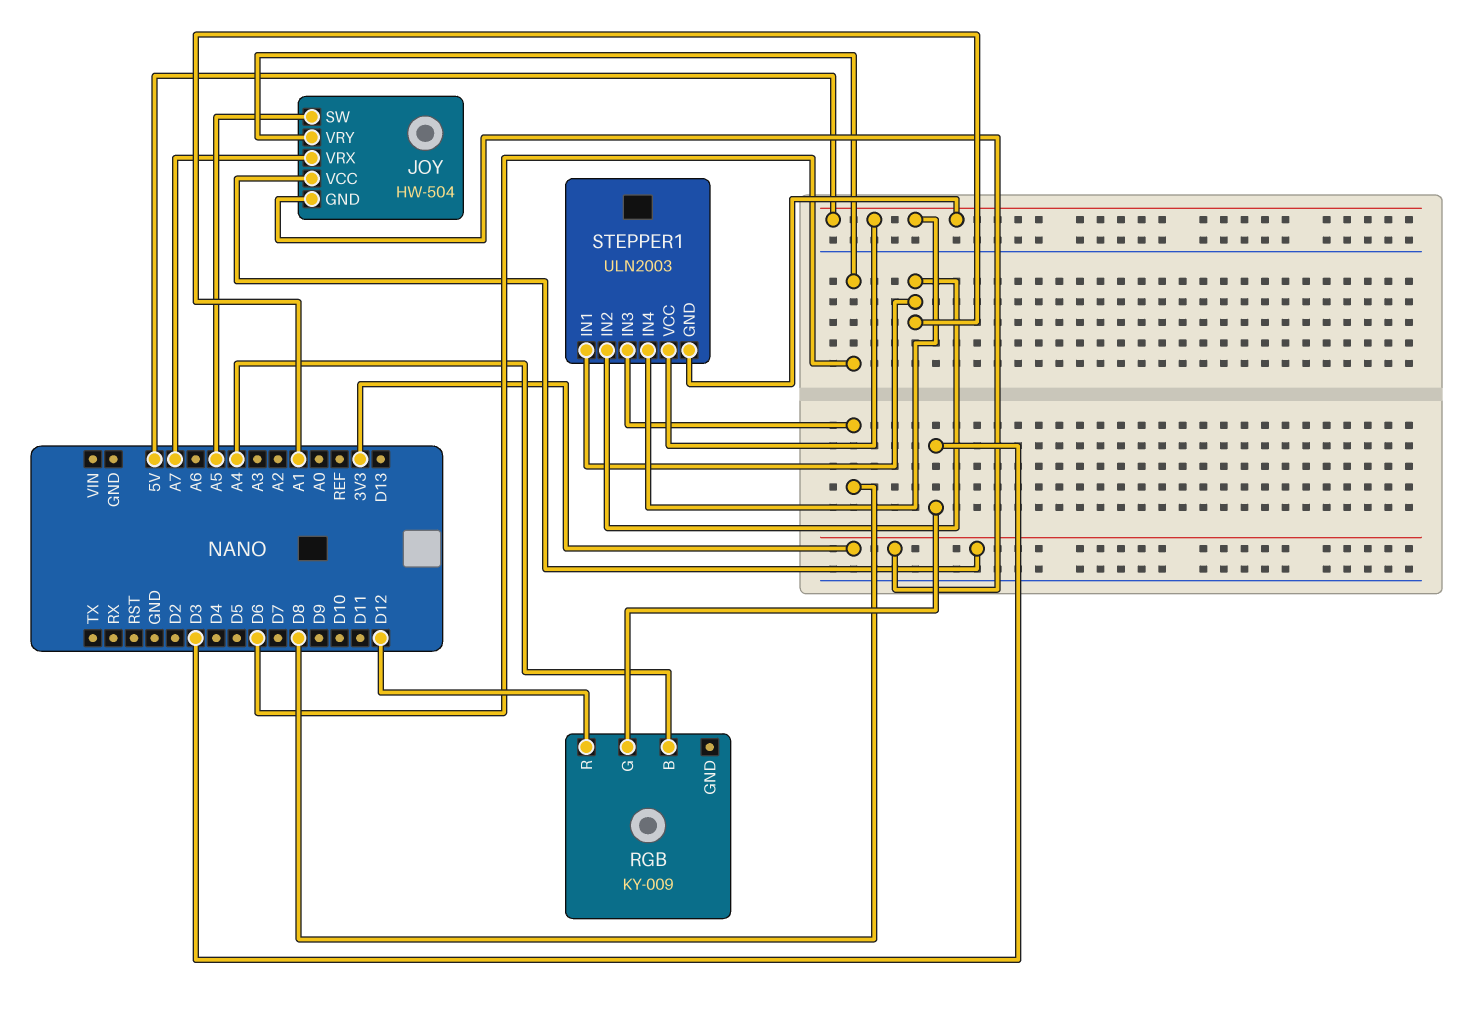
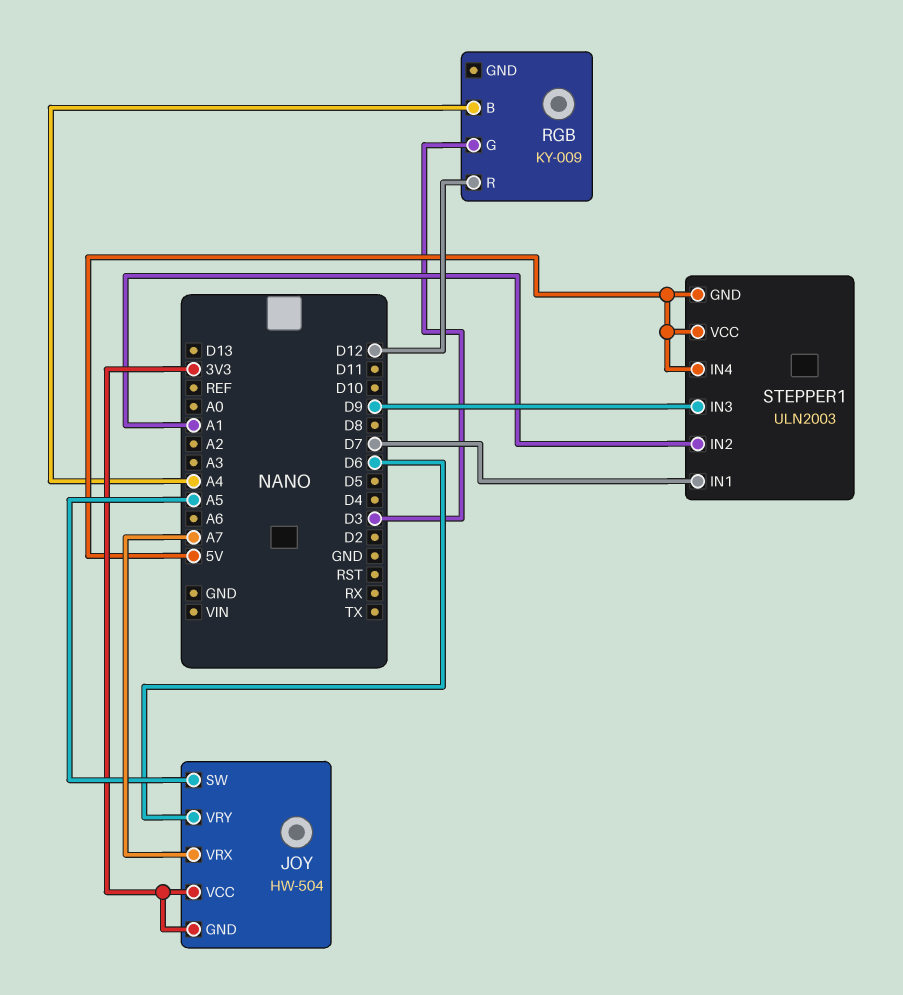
STEPPER1 pin IN1: A1 -> D7
STEPPER1 pin IN3: D8 -> D9

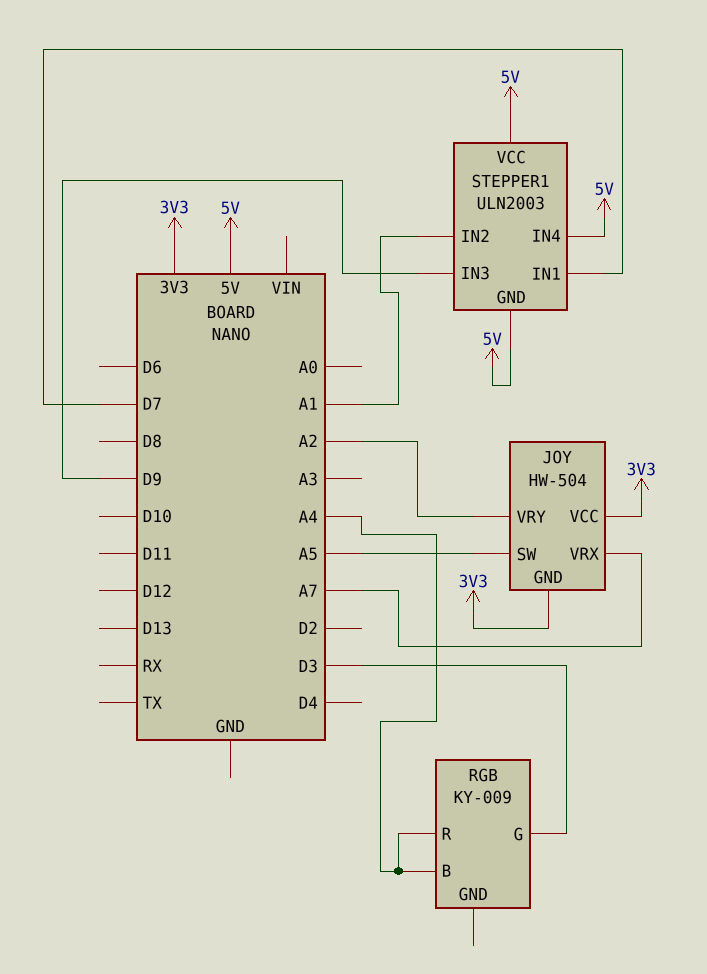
JOY pin VRY: D6 -> A2
RGB pin R: D12 -> A4

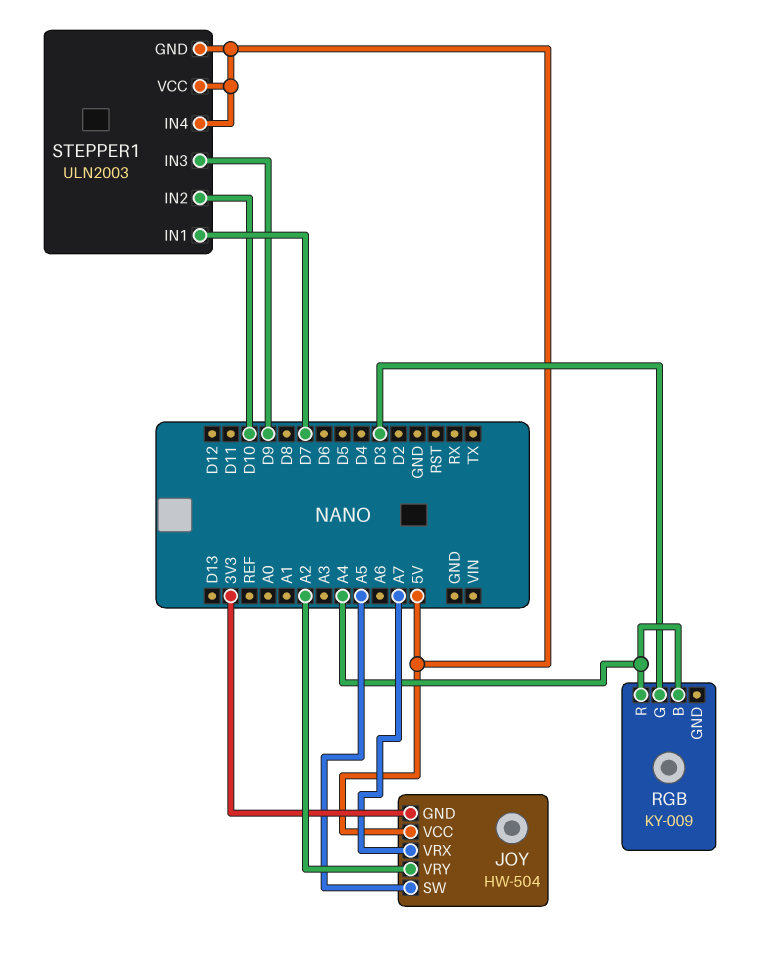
JOY pin VCC: 3V3 -> 5V
STEPPER1 pin IN2: A1 -> D10

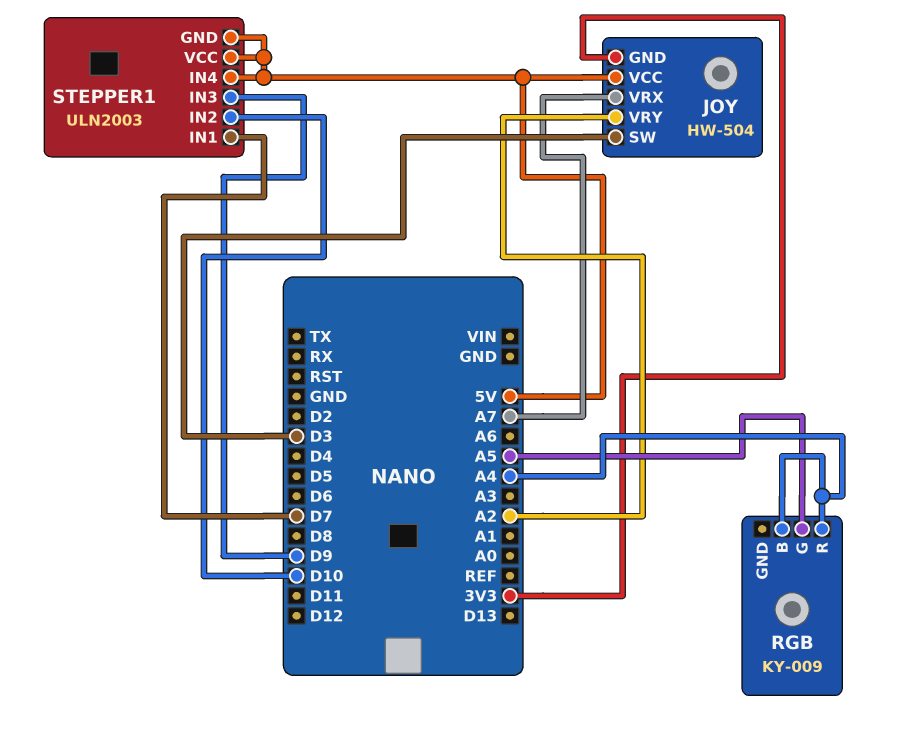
JOY pin SW: A5 -> D3
RGB pin G: D3 -> A5

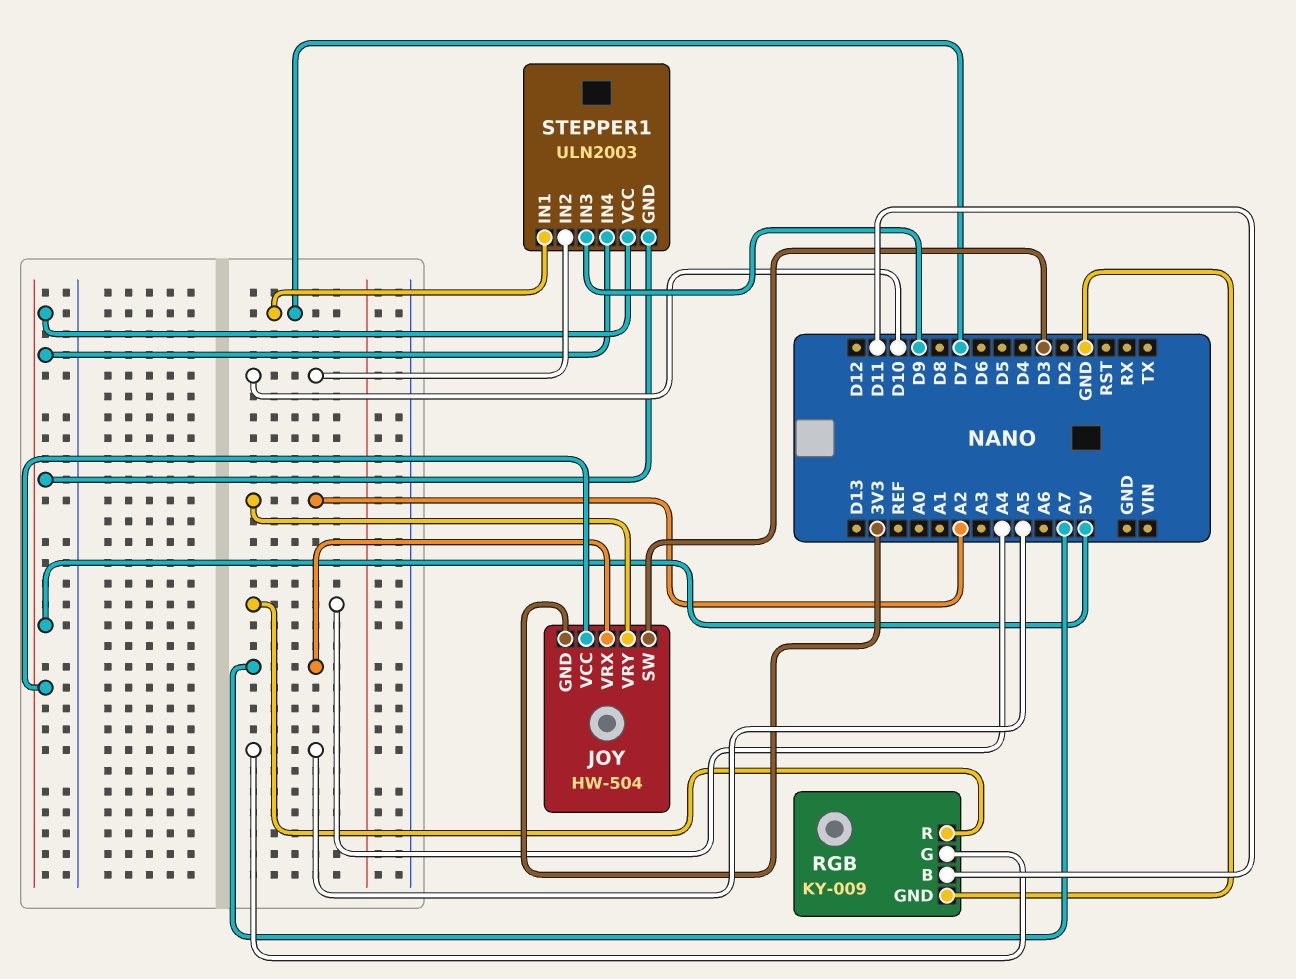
RGB pin B: A4 -> D11
RGB pin GND: none -> GND

